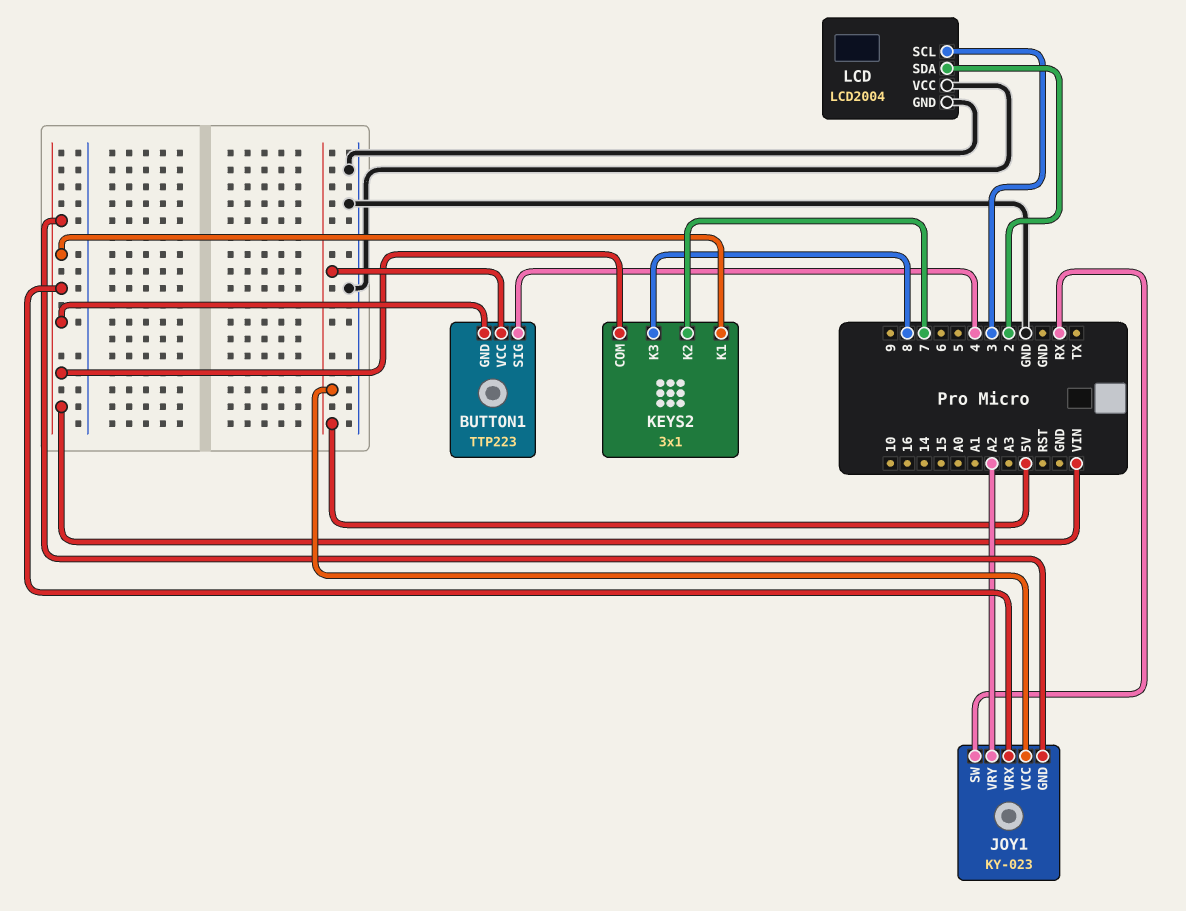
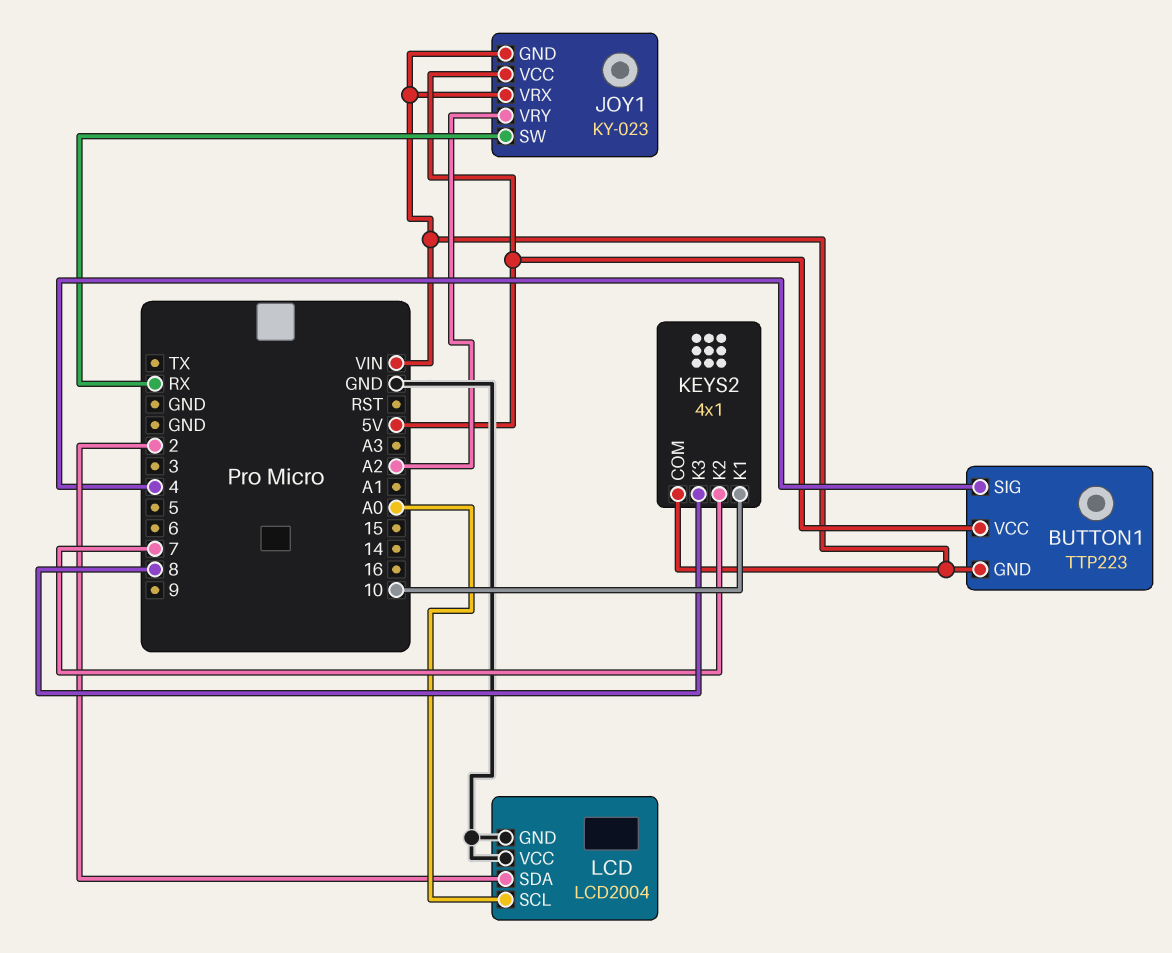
KEYS2: 3x1 -> 4x1
KEYS2 pin K1: VIN -> 10
LCD pin SCL: 3 -> A0

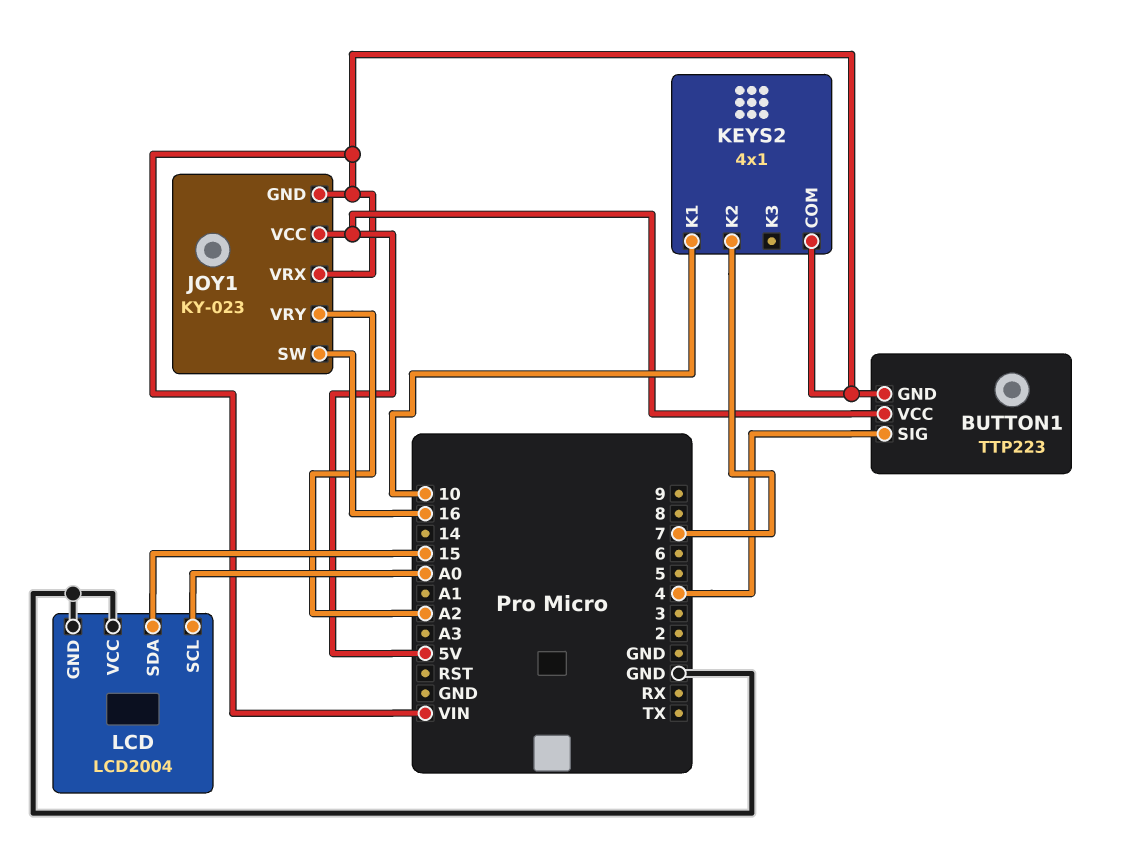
JOY1 pin SW: RX -> 16
KEYS2 pin K3: 8 -> none
LCD pin SDA: 2 -> 15

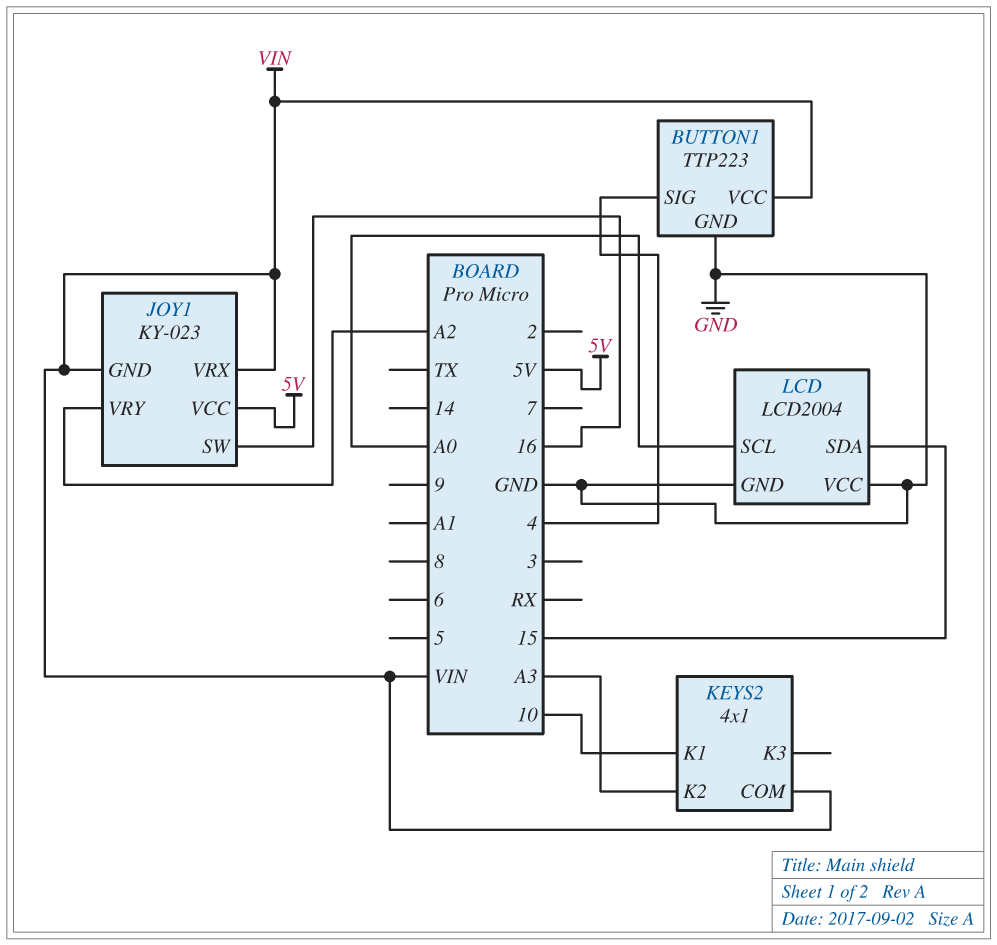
BUTTON1 pin GND: VIN -> GND
BUTTON1 pin VCC: 5V -> VIN
KEYS2 pin K2: 7 -> A3

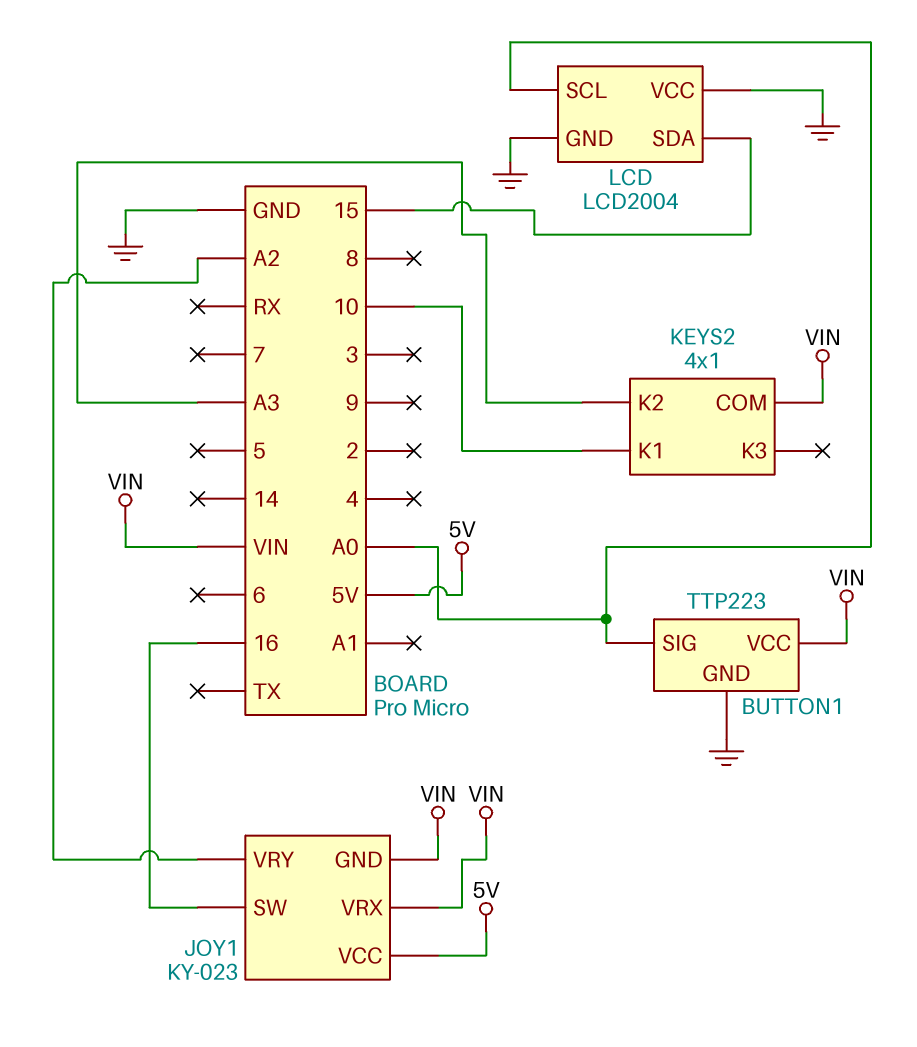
BUTTON1 pin SIG: 4 -> A0

